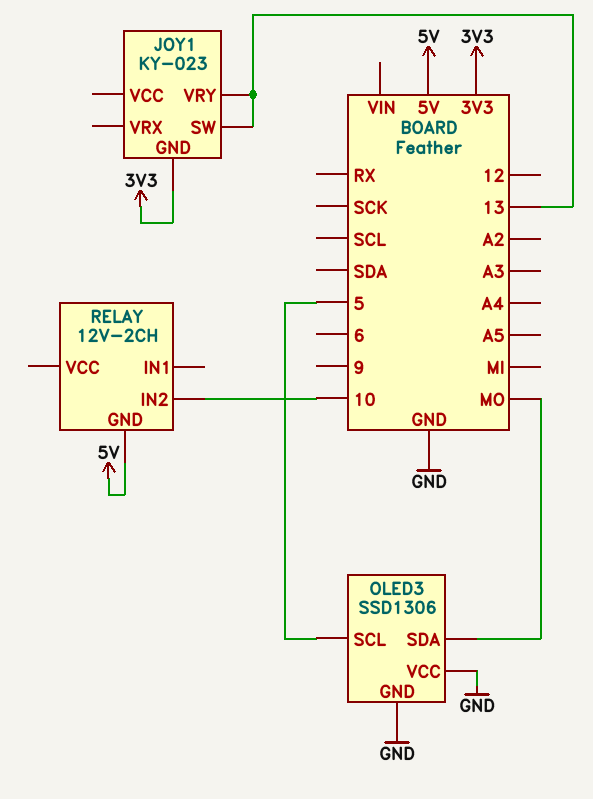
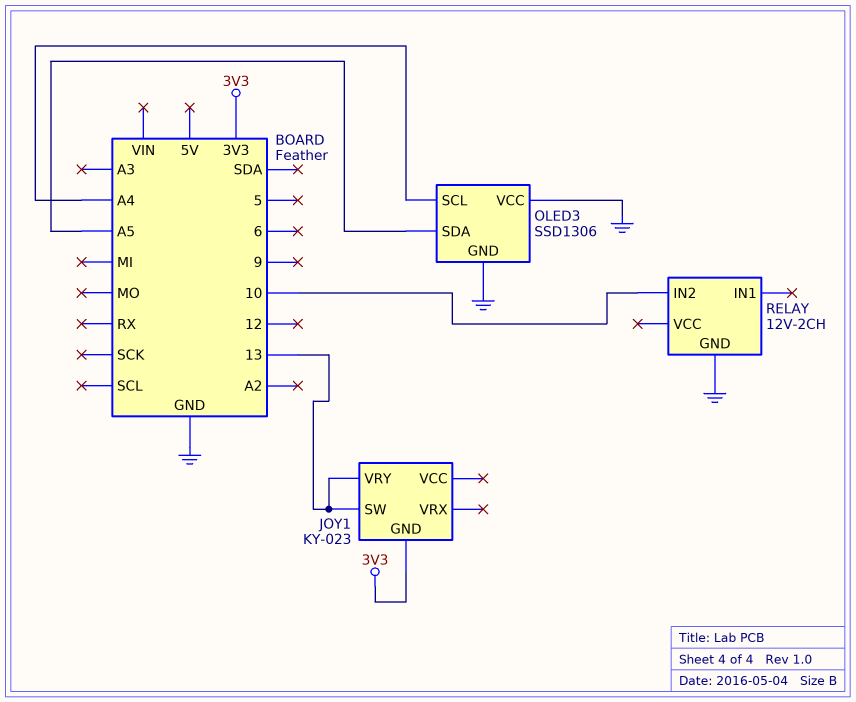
OLED3 pin SCL: 5 -> A4
OLED3 pin SDA: MO -> A5
RELAY pin GND: 5V -> GND

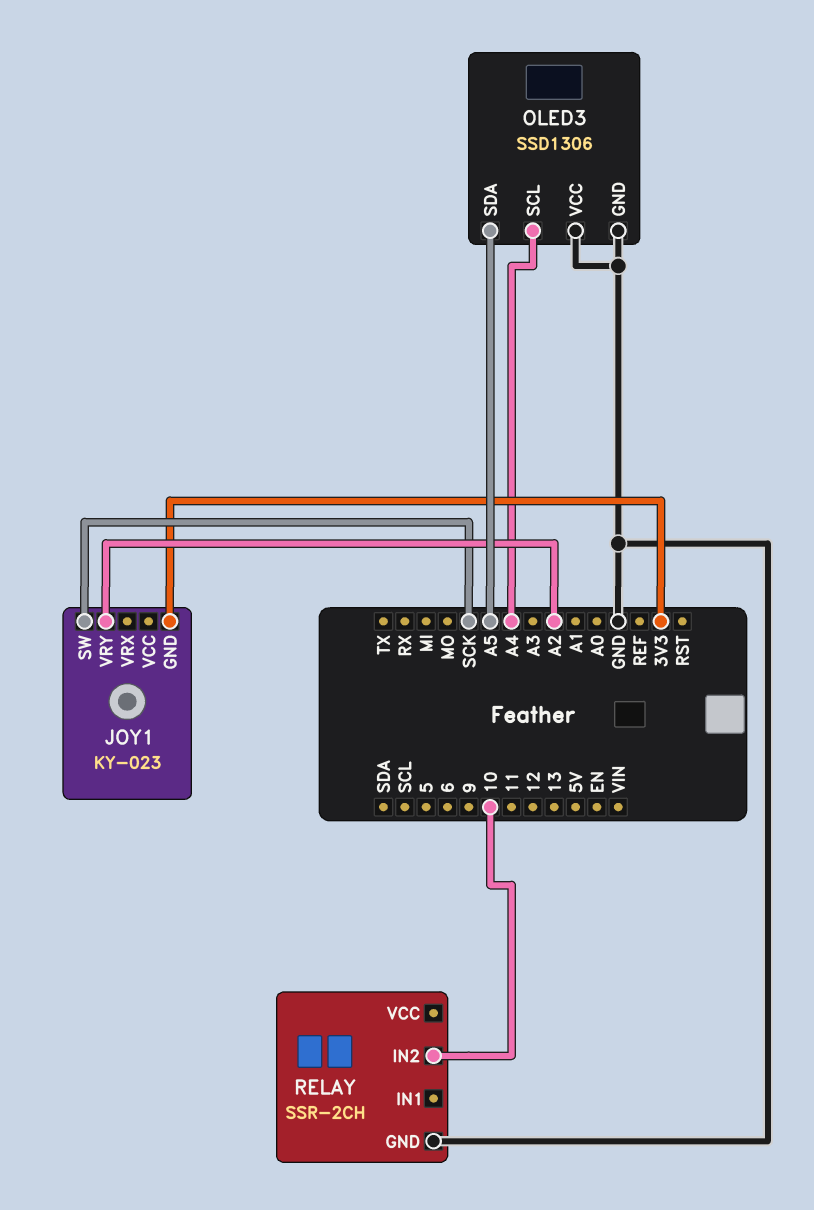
JOY1 pin SW: 13 -> SCK
JOY1 pin VRY: 13 -> A2
RELAY: 12V-2CH -> SSR-2CH

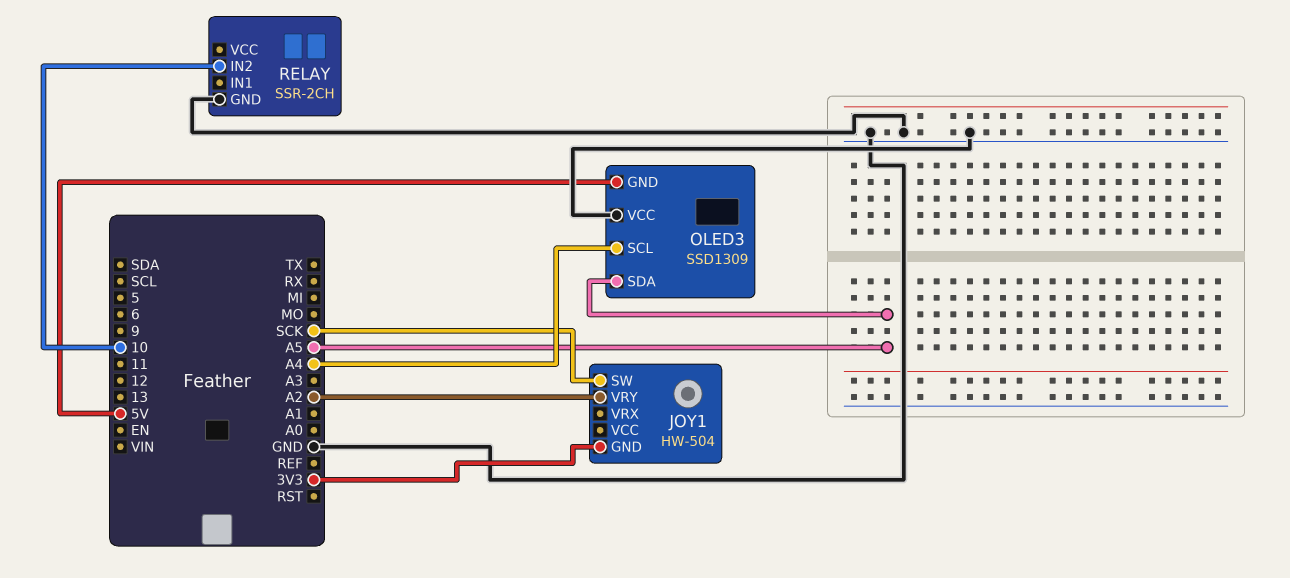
JOY1: KY-023 -> HW-504
OLED3: SSD1306 -> SSD1309
OLED3 pin GND: GND -> 5V

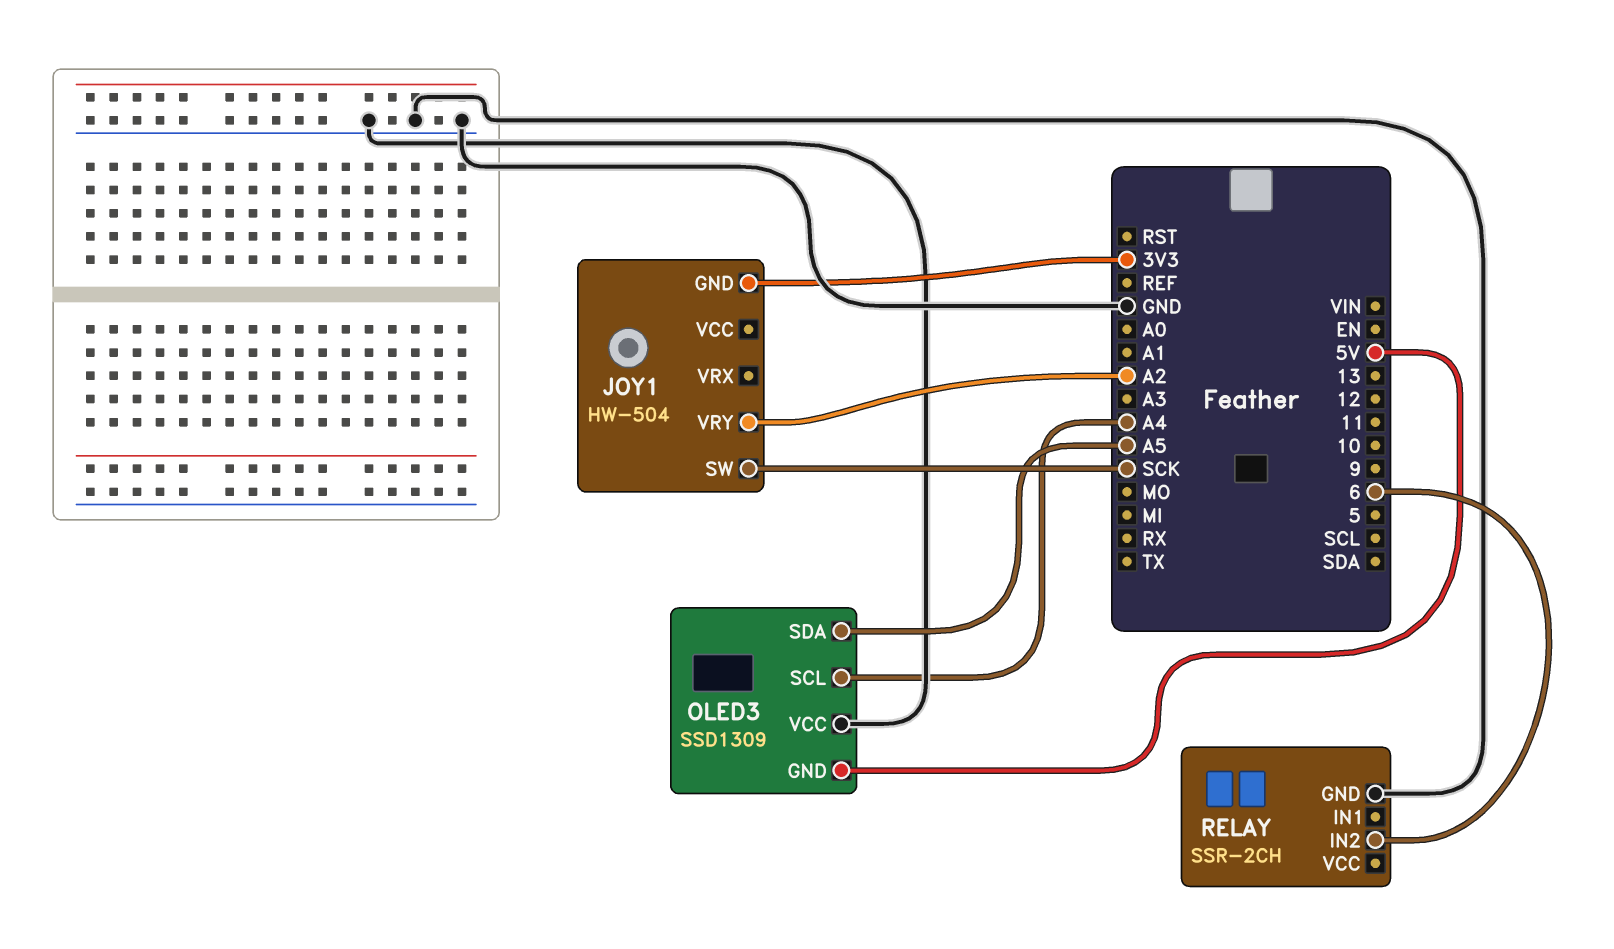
RELAY pin IN2: 10 -> 6

